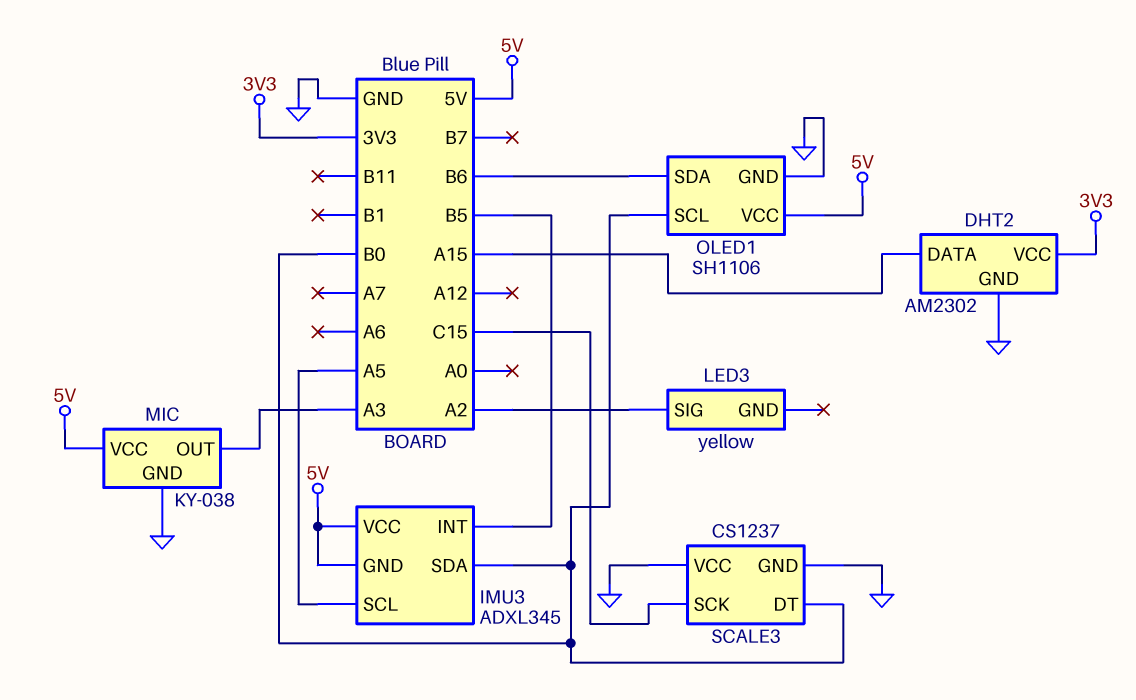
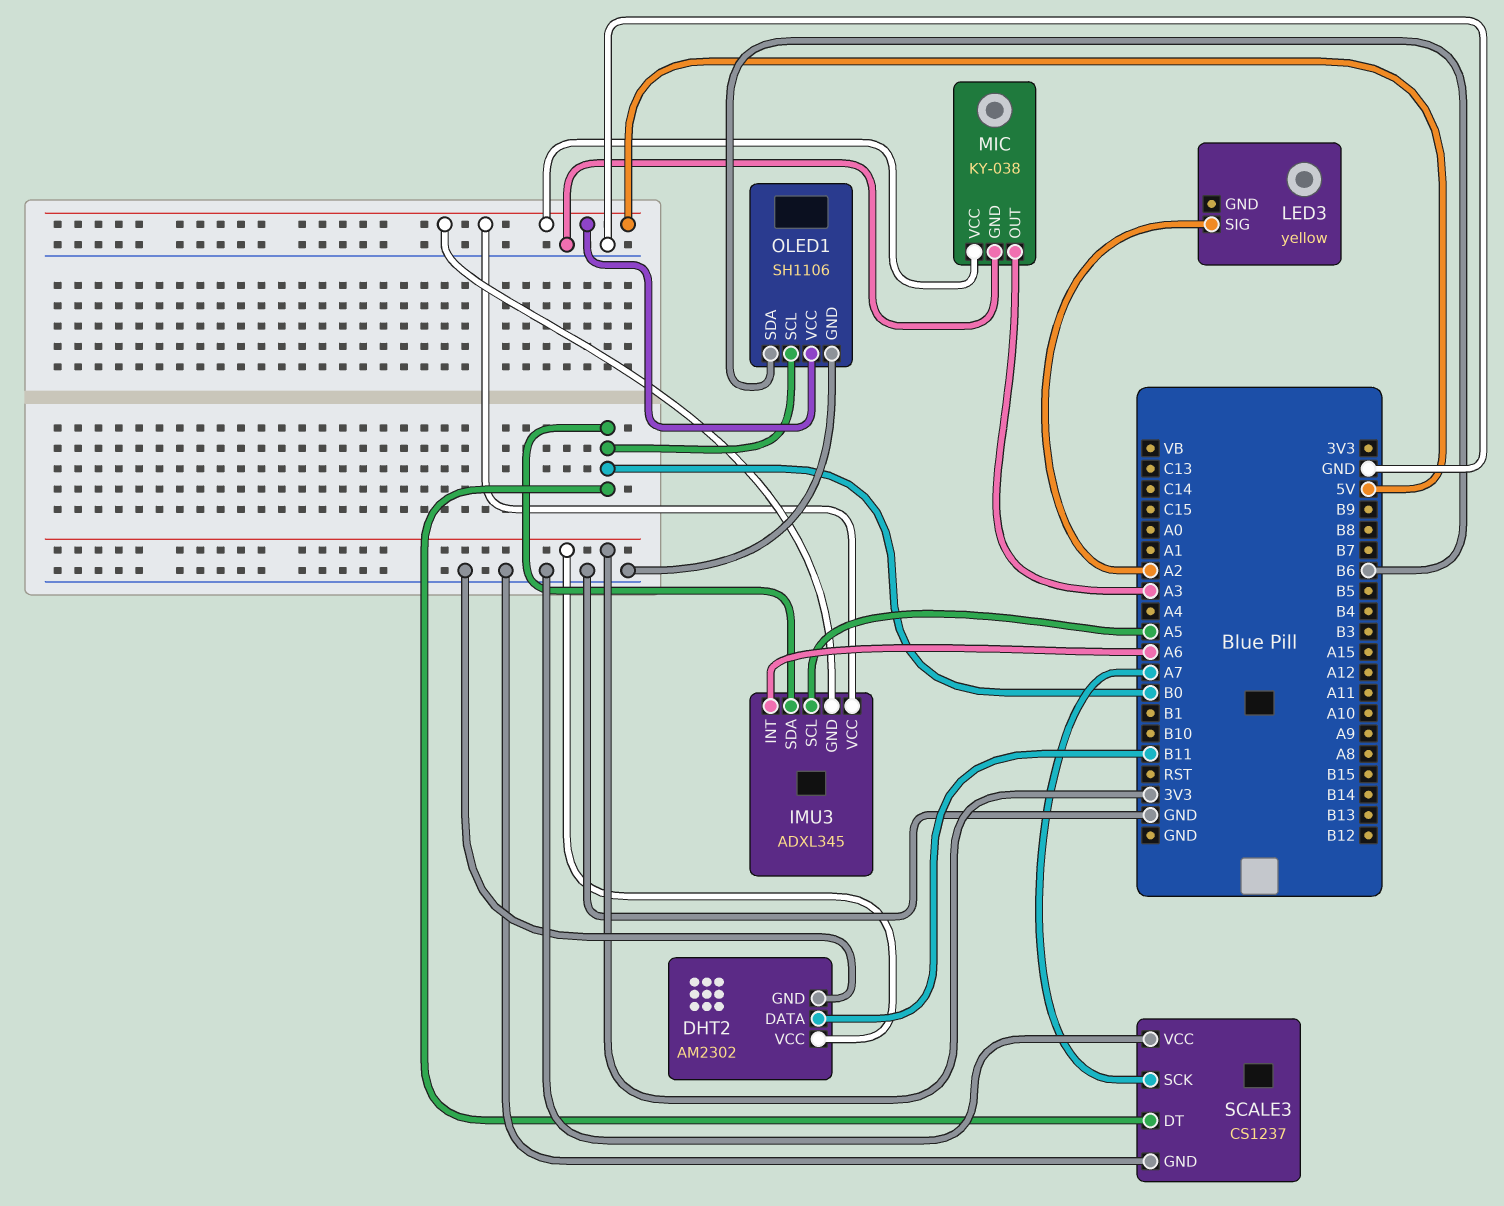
DHT2 pin DATA: A15 -> B11
IMU3 pin INT: B5 -> A6
SCALE3 pin SCK: C15 -> A7

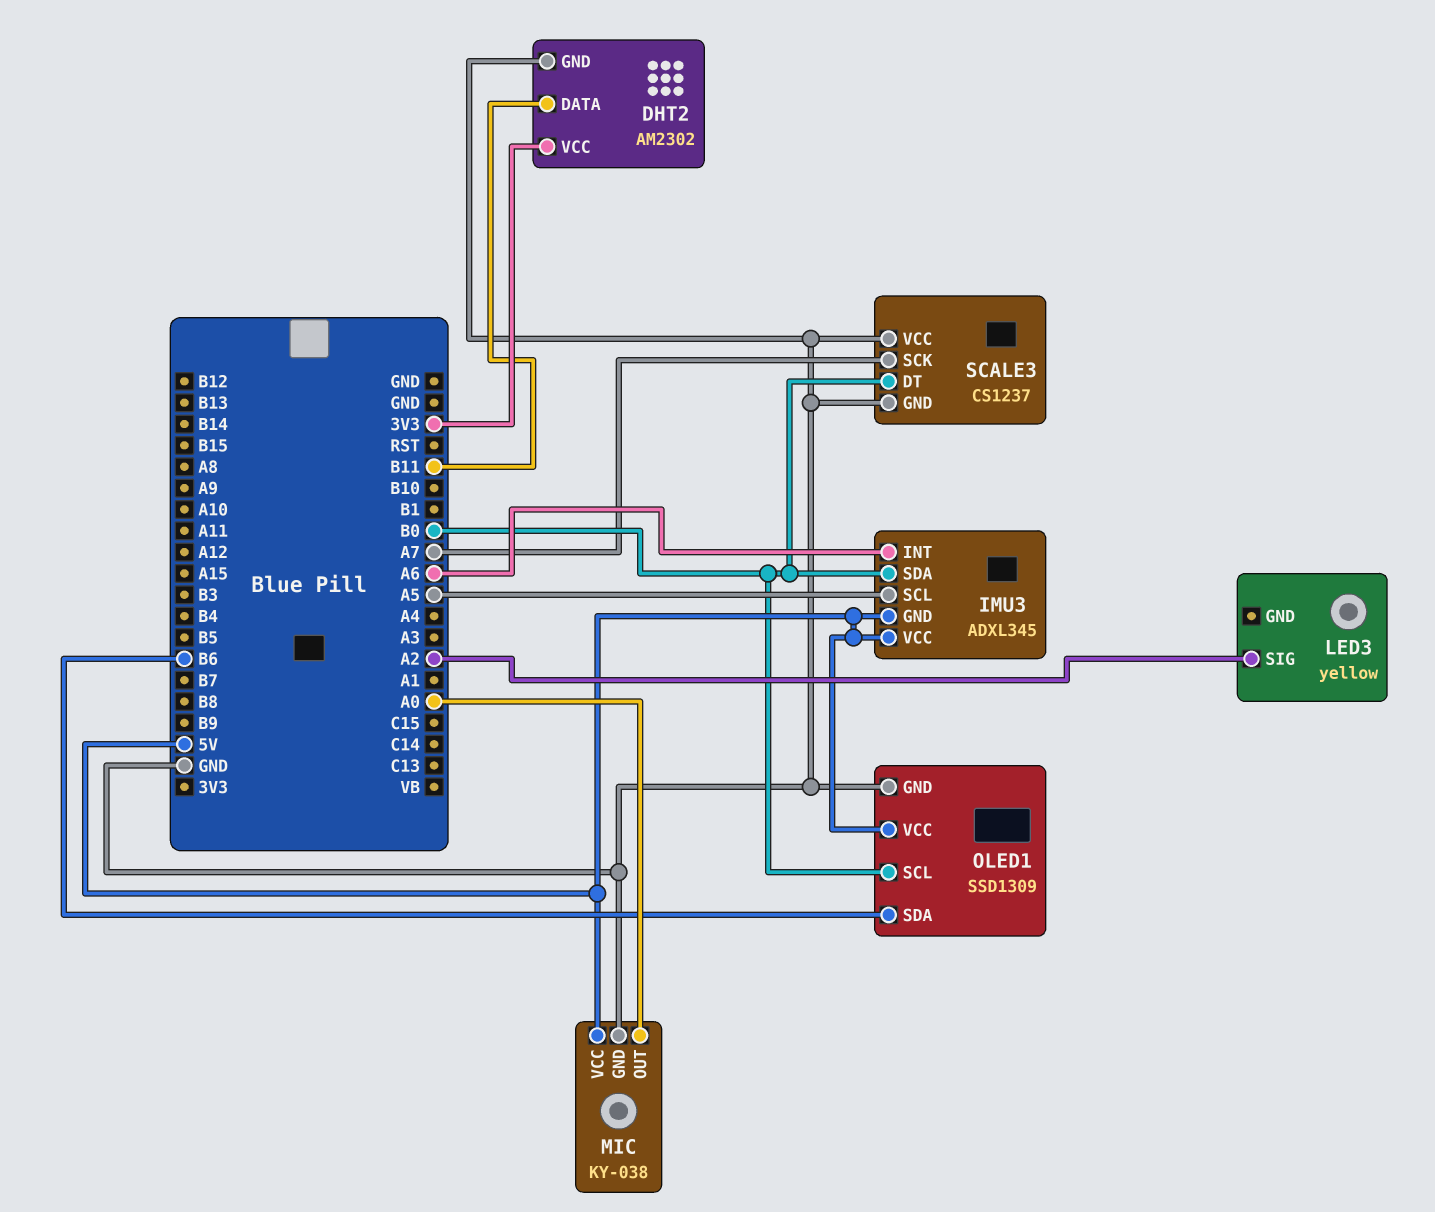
MIC pin OUT: A3 -> A0
OLED1: SH1106 -> SSD1309

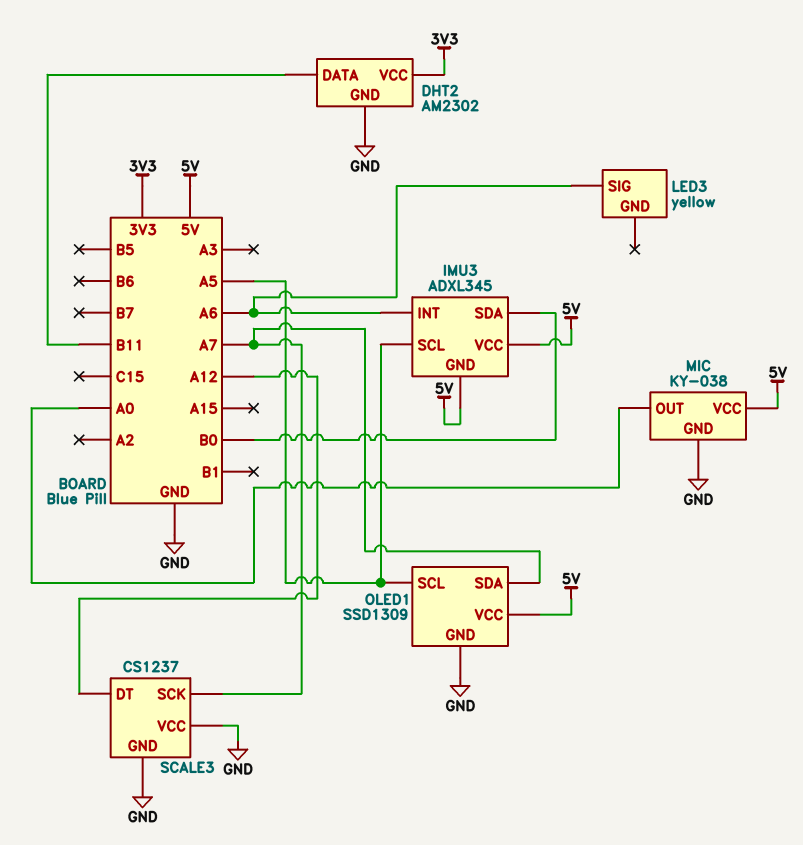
LED3 pin SIG: A2 -> A6
OLED1 pin SCL: B0 -> A5
OLED1 pin SDA: B6 -> A7
SCALE3 pin DT: B0 -> A12

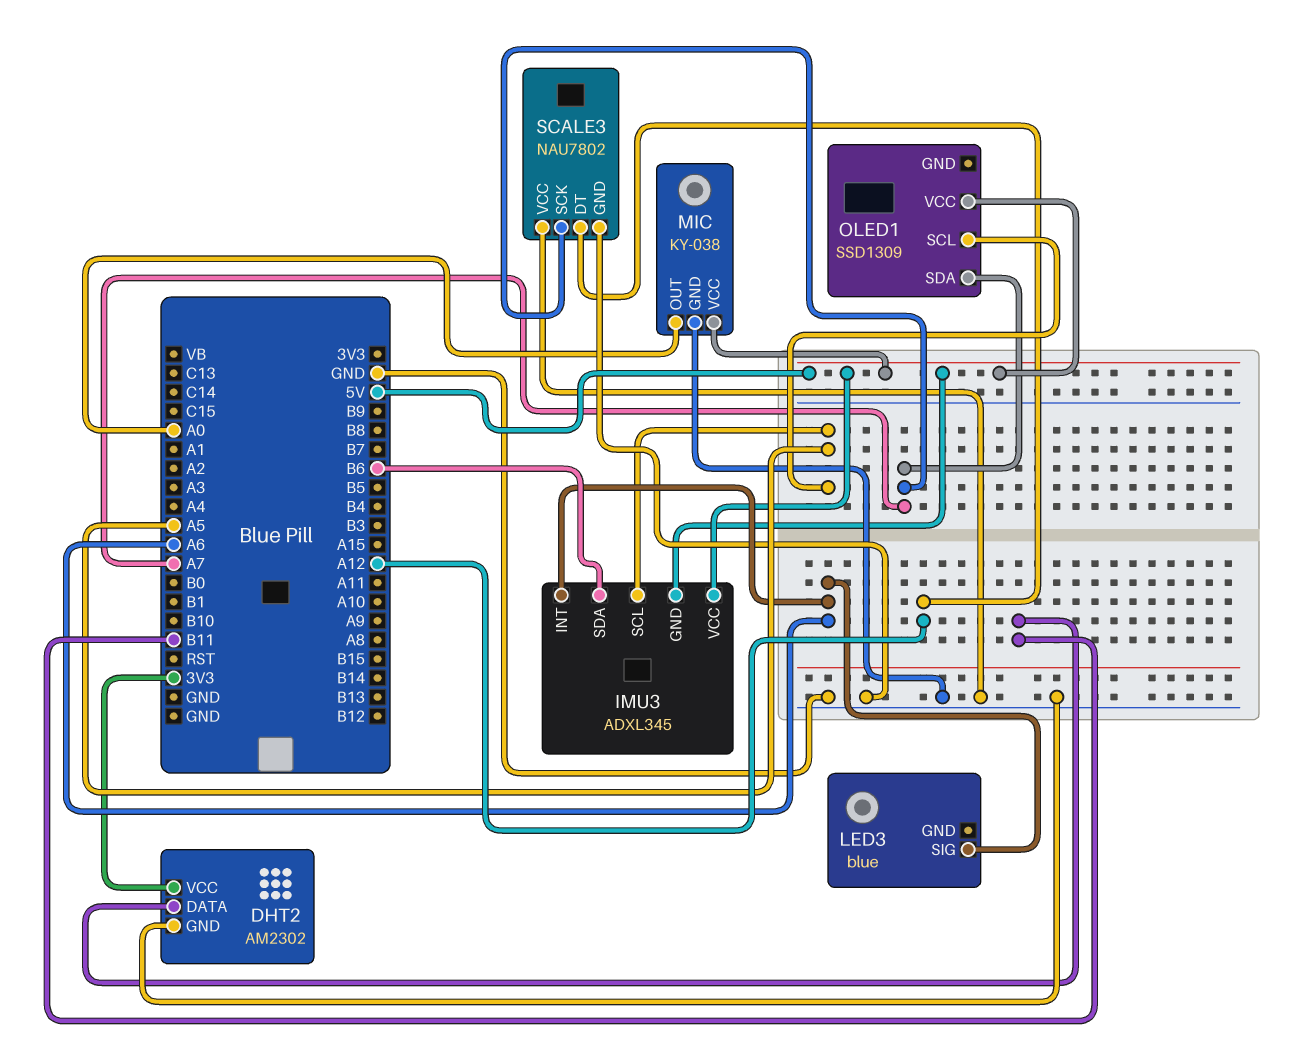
IMU3 pin SDA: B0 -> B6
LED3: yellow -> blue
OLED1 pin GND: GND -> none
SCALE3: CS1237 -> NAU7802

